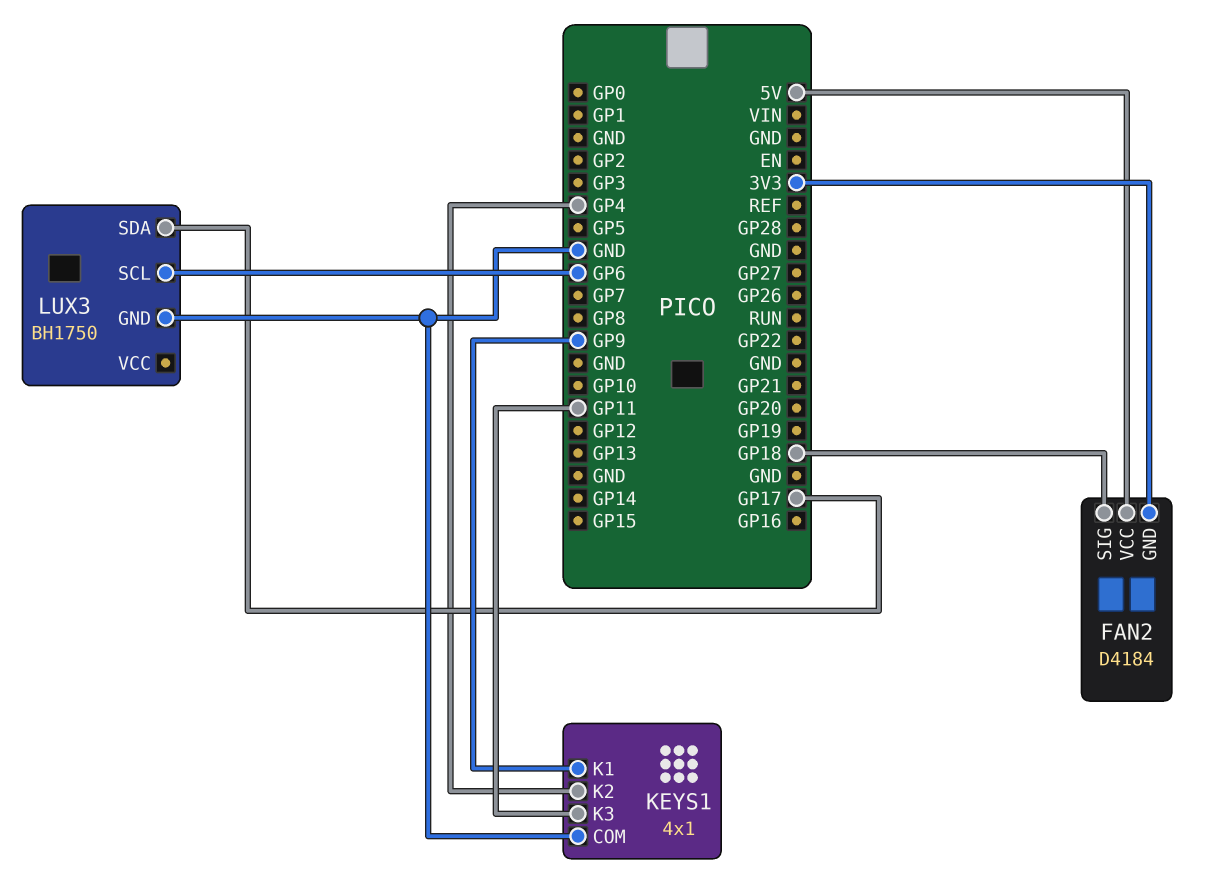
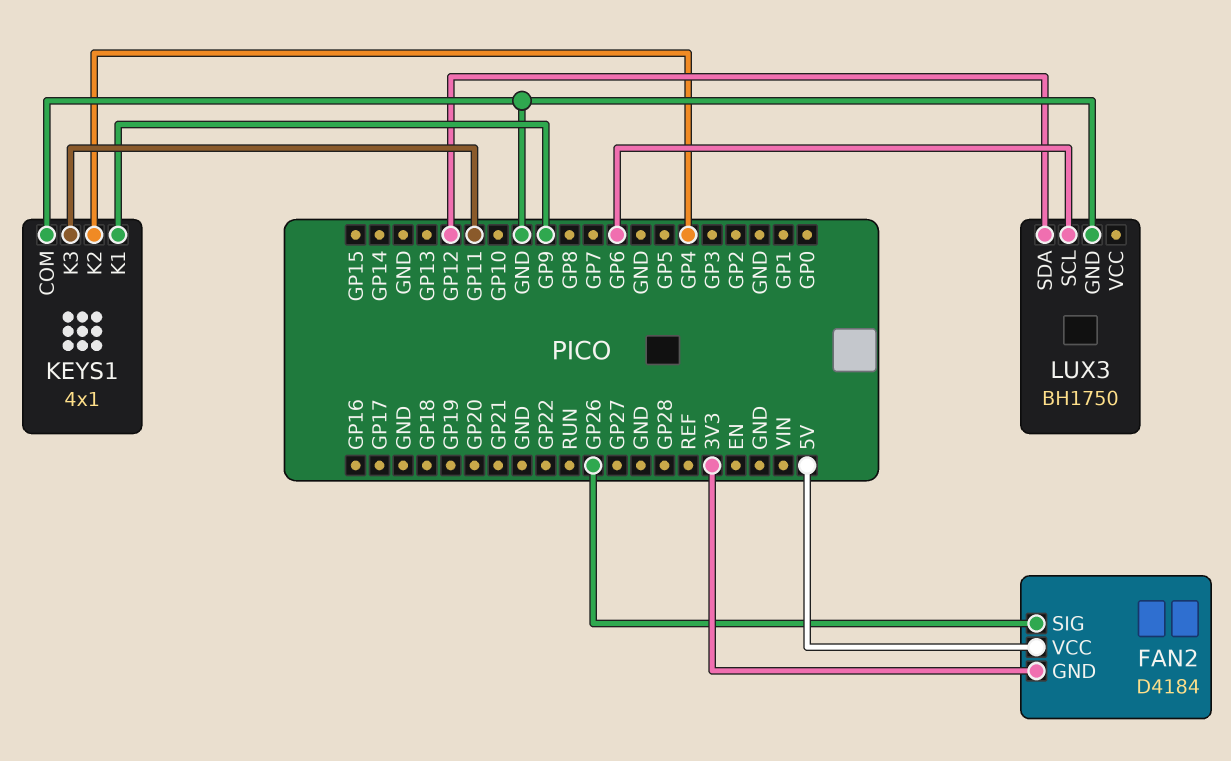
FAN2 pin SIG: GP18 -> GP26
LUX3 pin SDA: GP17 -> GP12

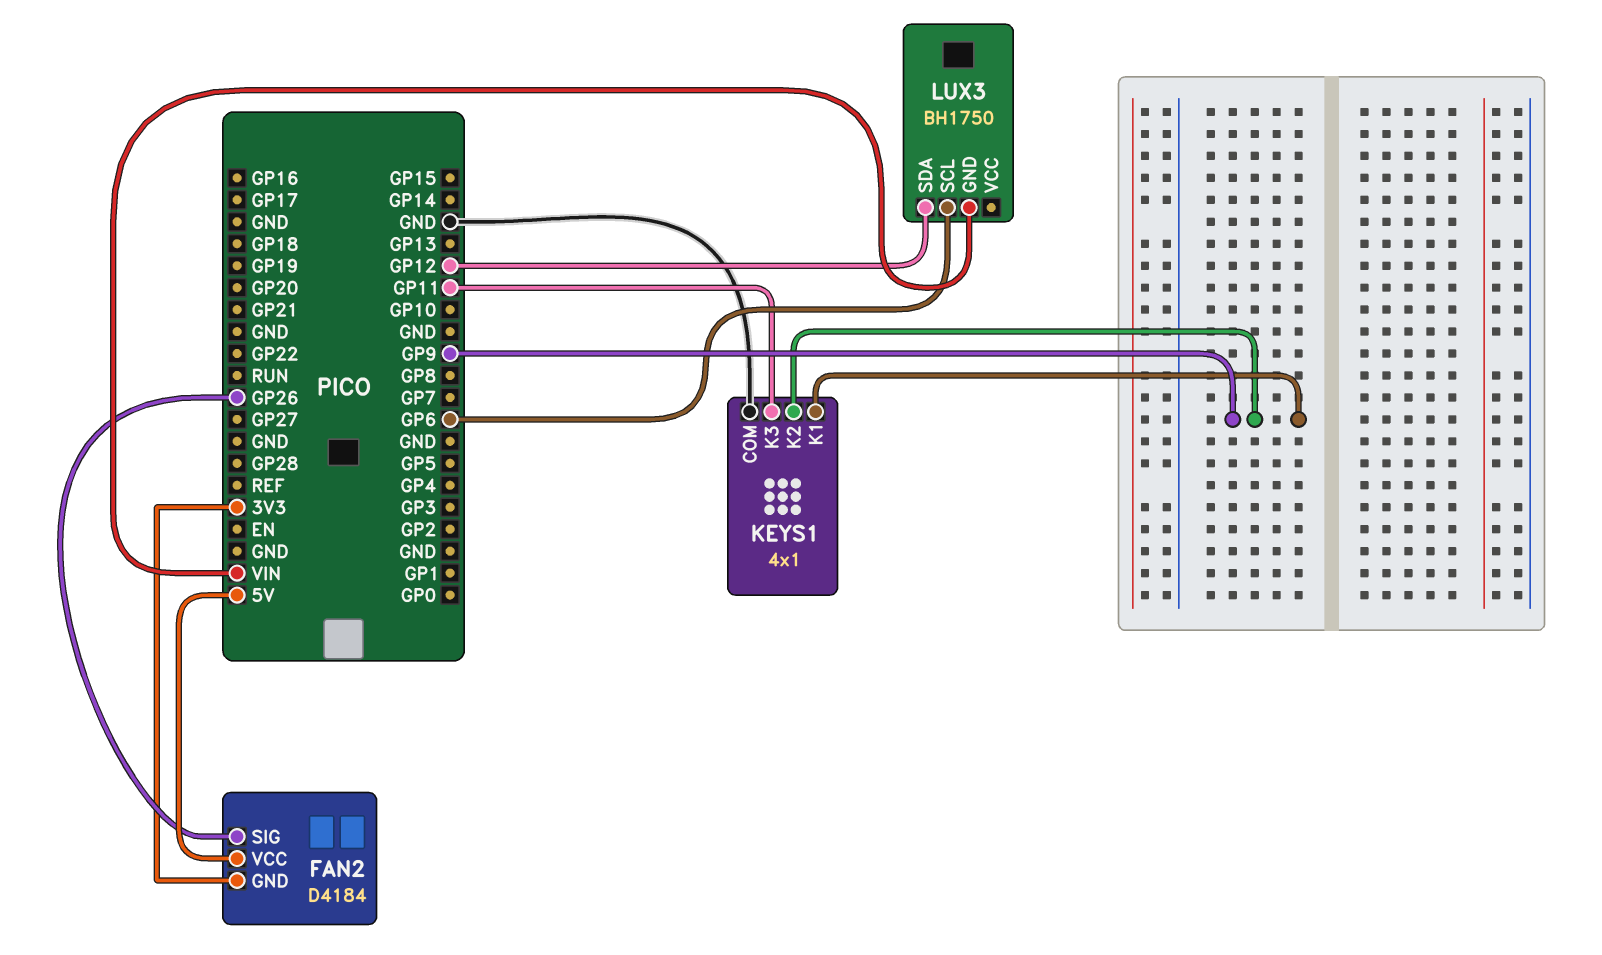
KEYS1 pin K2: GP4 -> GP9
LUX3 pin GND: GND -> VIN

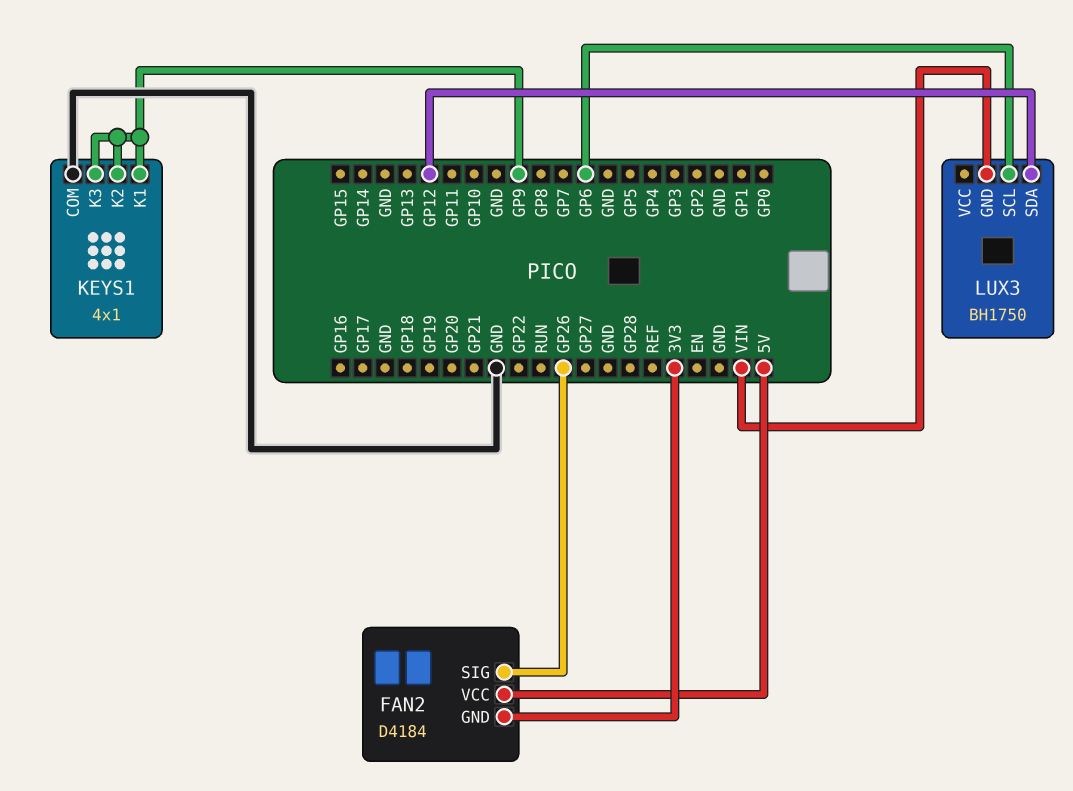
KEYS1 pin K3: GP11 -> GP9

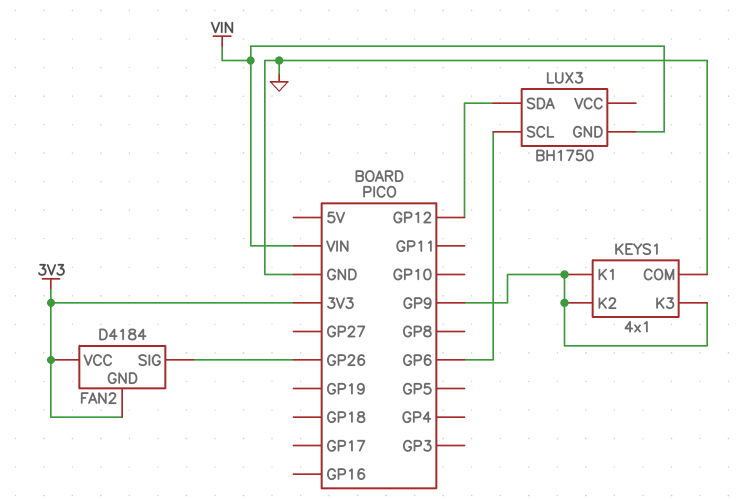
FAN2 pin VCC: 5V -> 3V3

